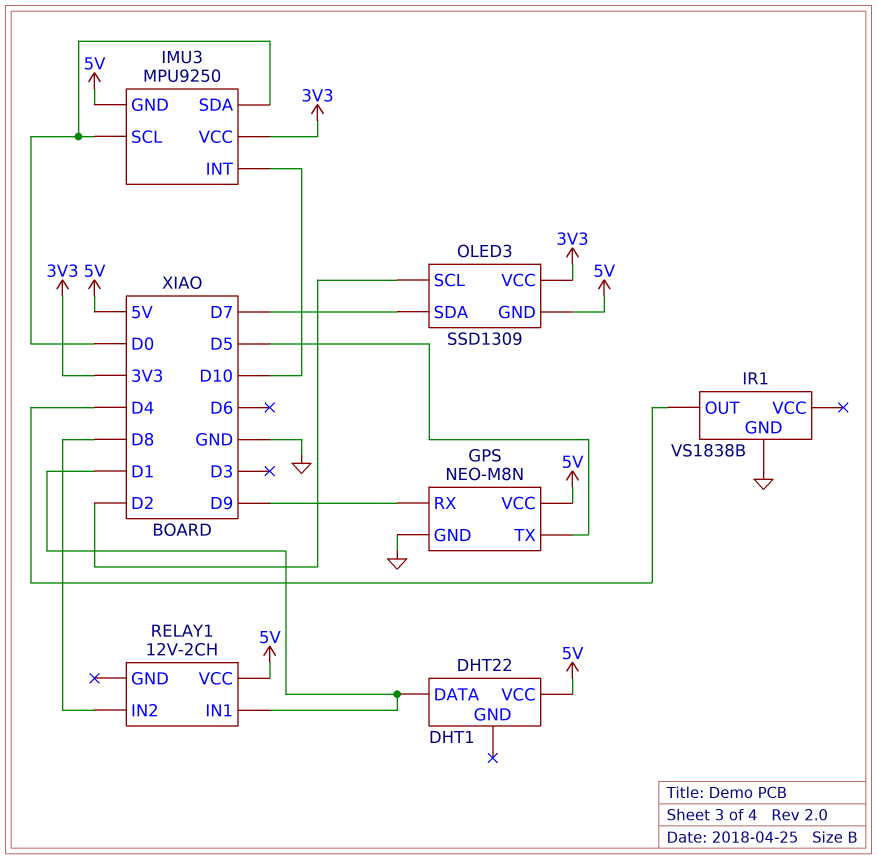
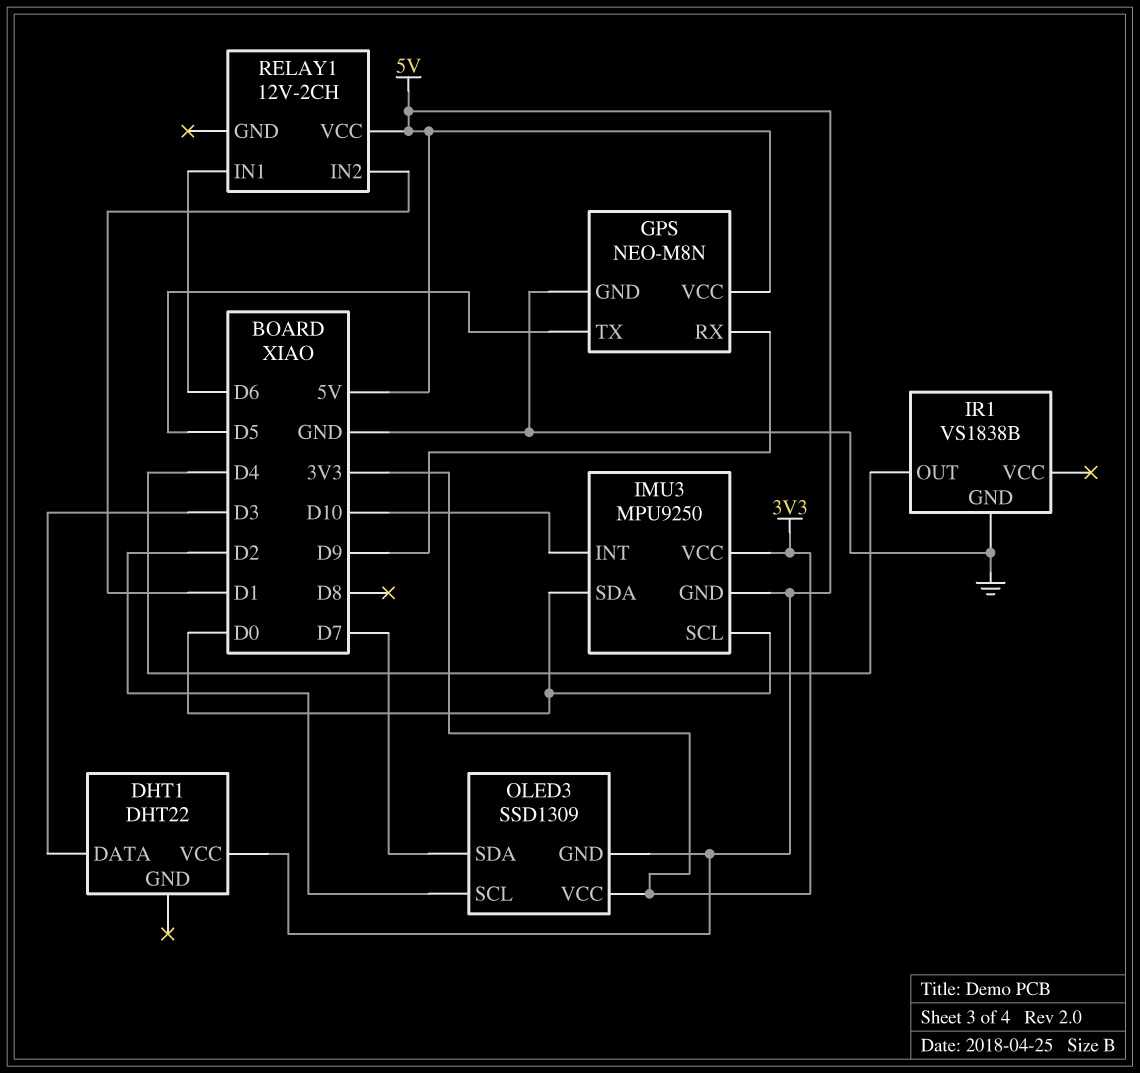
DHT1 pin DATA: D1 -> D3
RELAY1 pin IN1: D1 -> D6
RELAY1 pin IN2: D8 -> D1

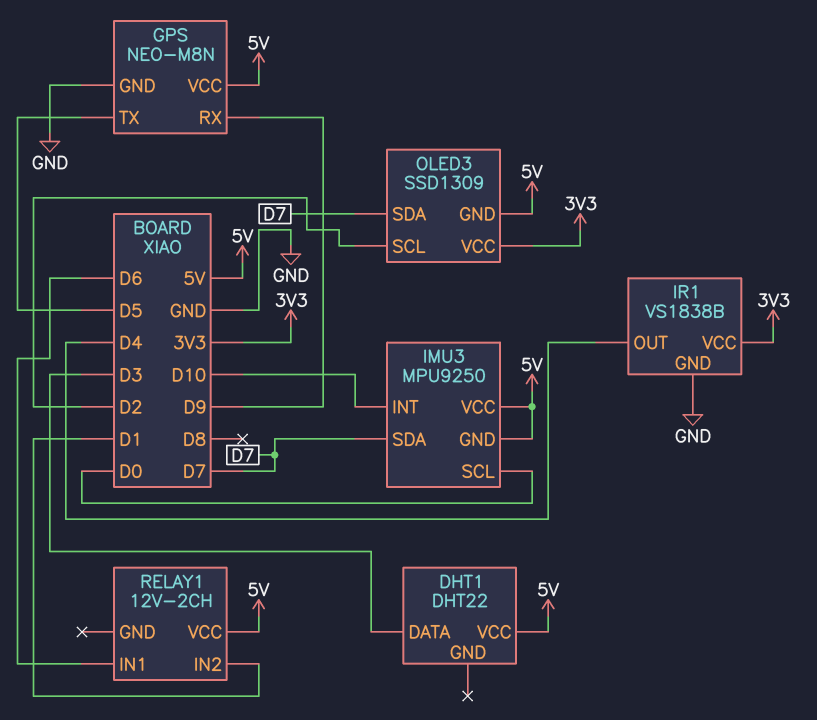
IMU3 pin SDA: D0 -> D7
IMU3 pin VCC: 3V3 -> 5V
IR1 pin VCC: none -> 3V3

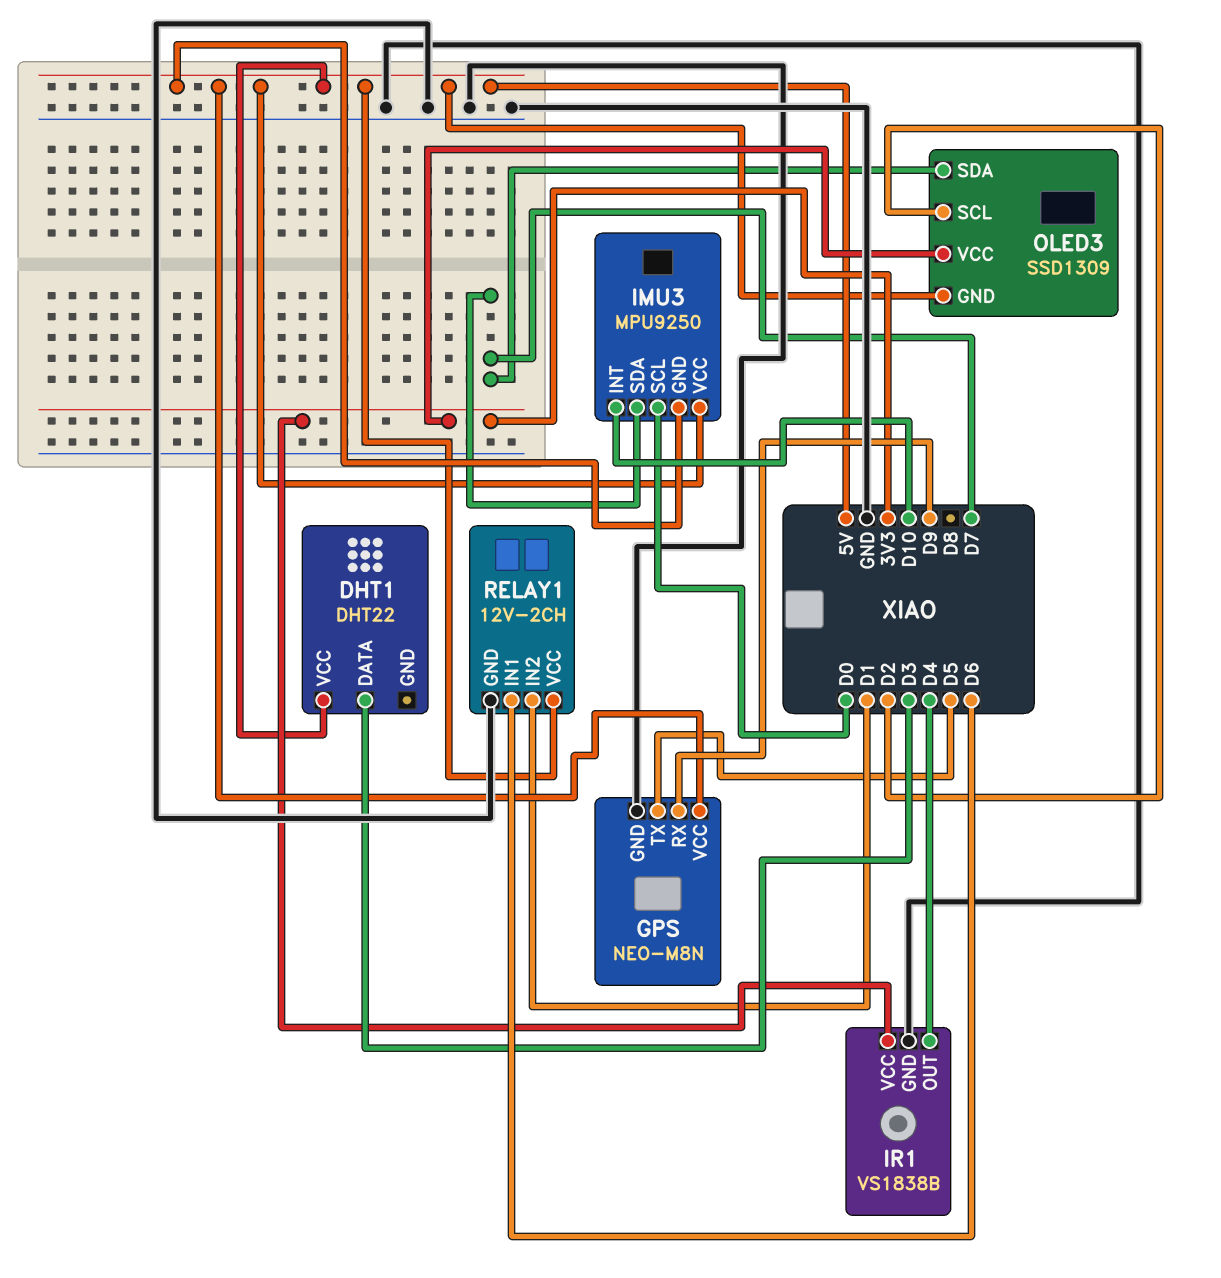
RELAY1 pin GND: none -> GND

